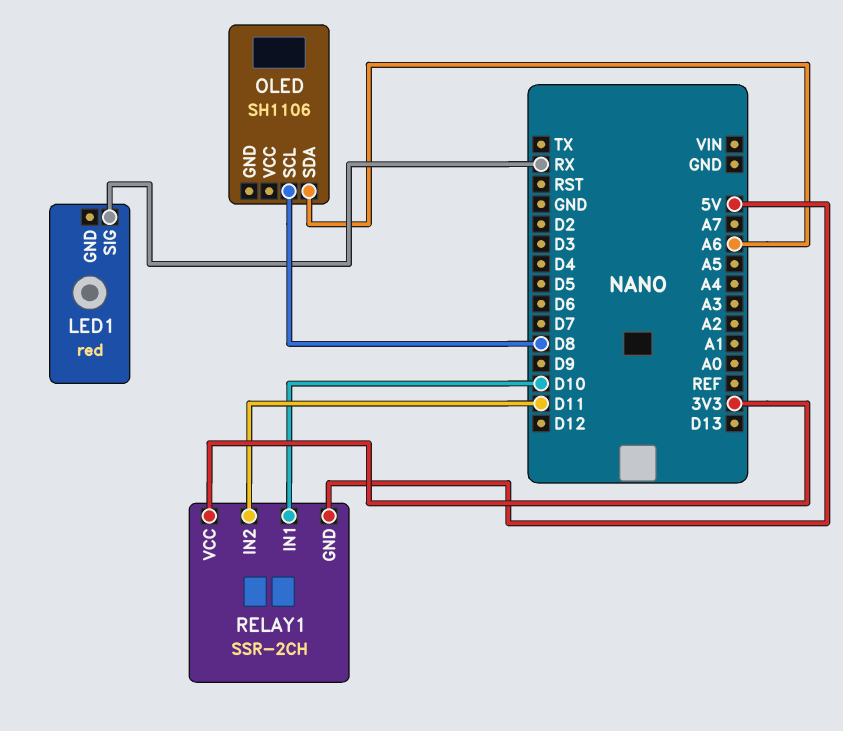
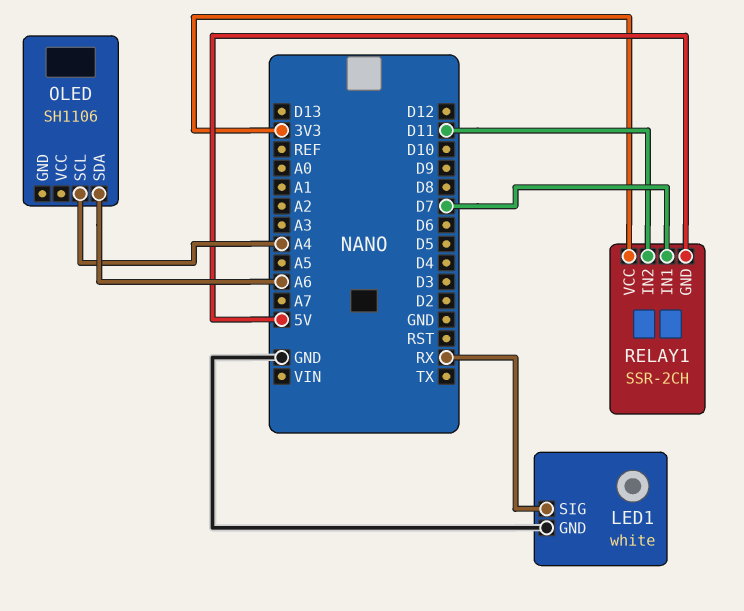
LED1: red -> white
LED1 pin GND: none -> GND
OLED pin SCL: D8 -> A4
RELAY1 pin IN1: D10 -> D7

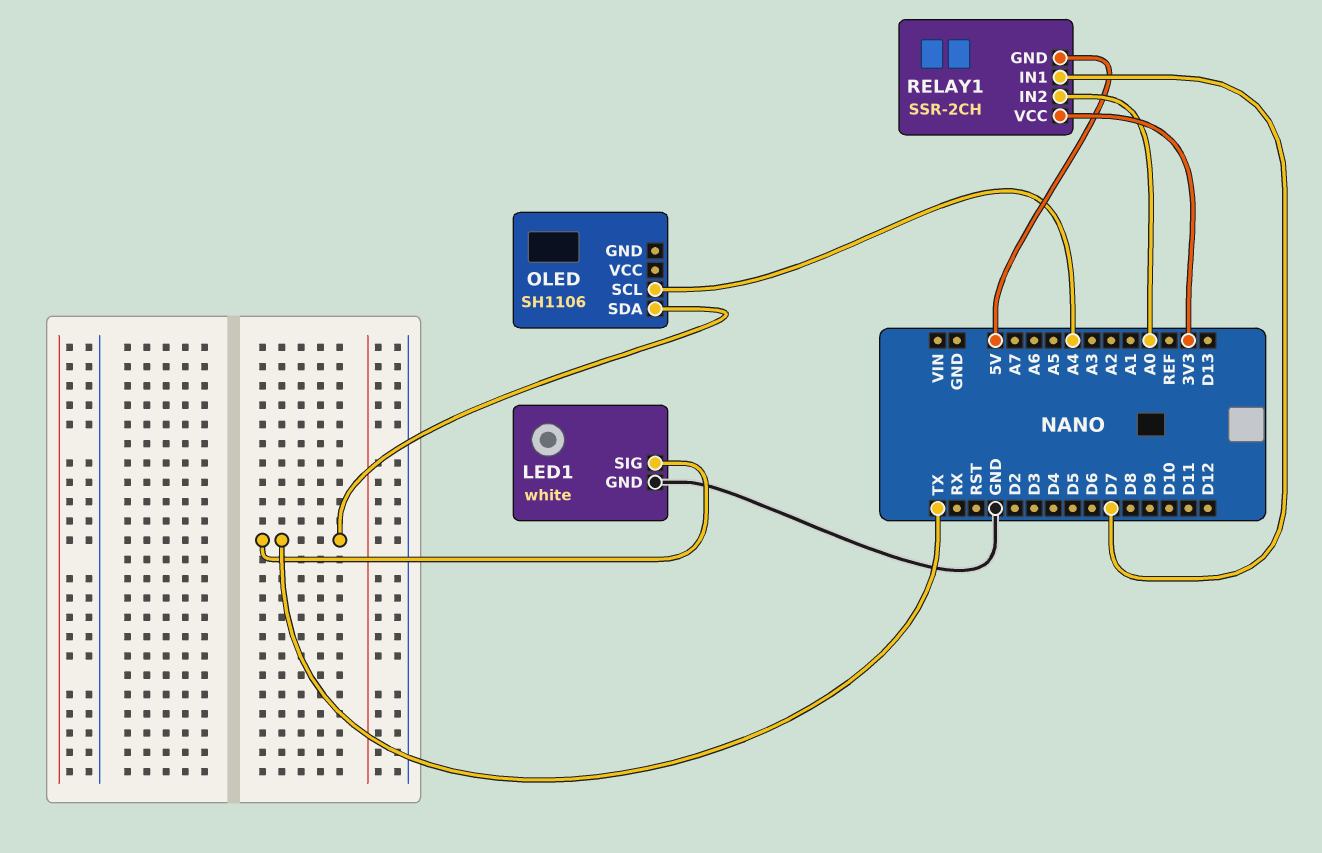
LED1 pin SIG: RX -> TX
OLED pin SDA: A6 -> TX
RELAY1 pin IN2: D11 -> A0

